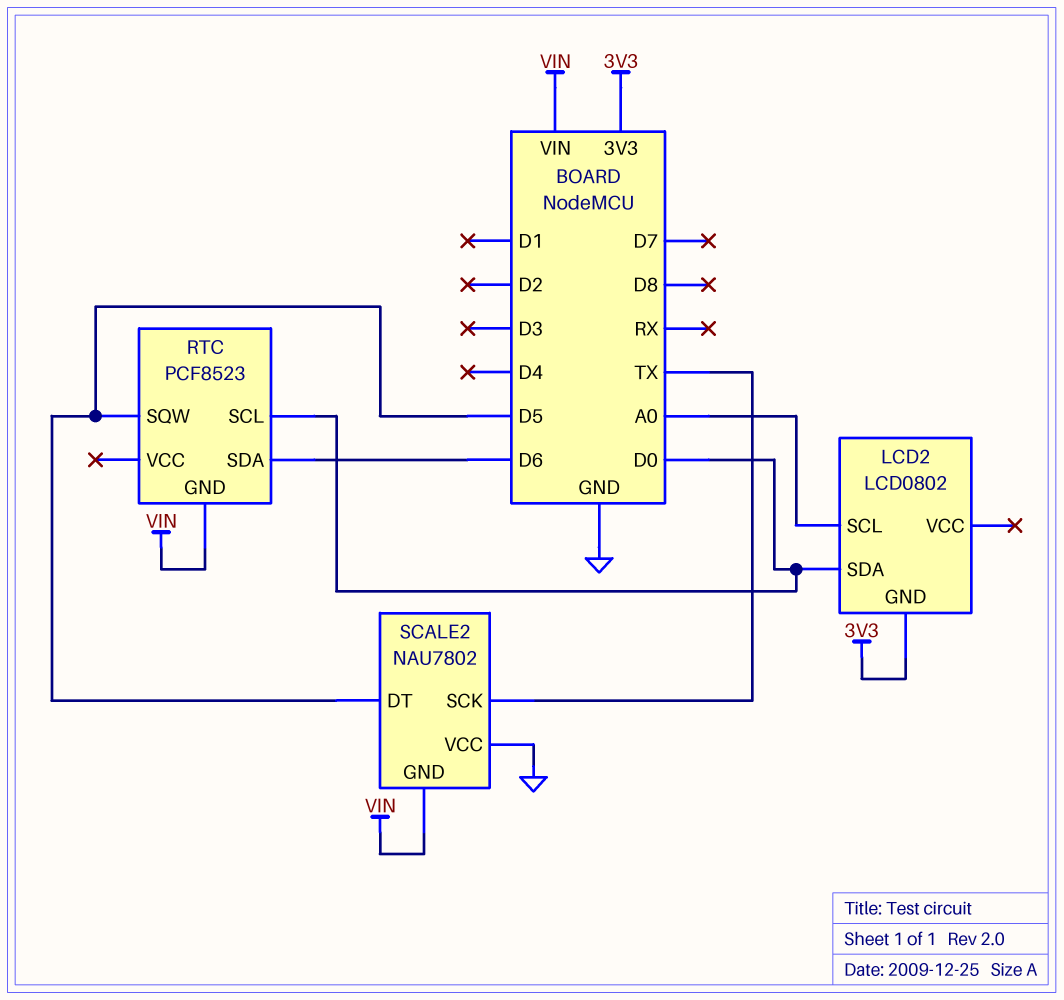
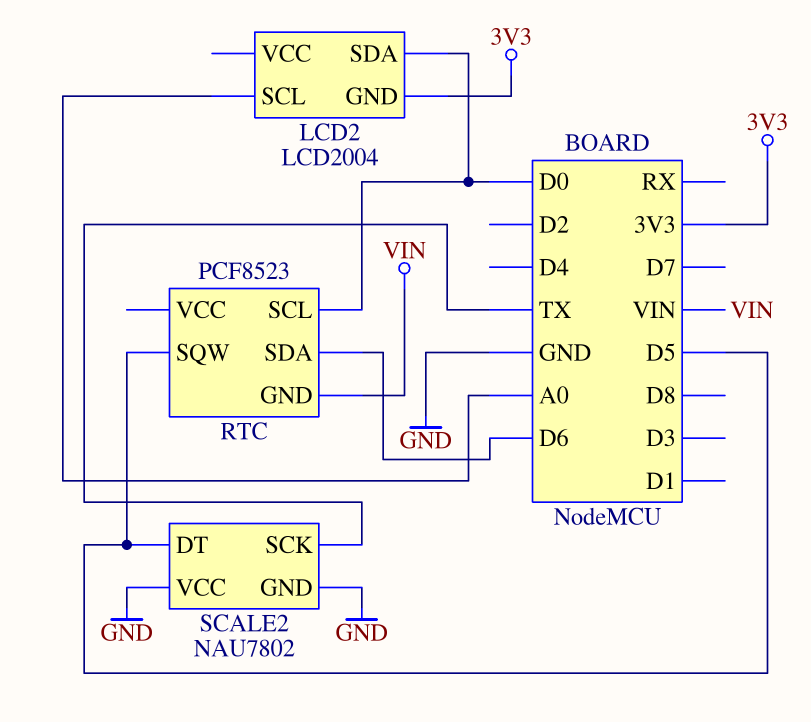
LCD2: LCD0802 -> LCD2004
SCALE2 pin GND: VIN -> GND

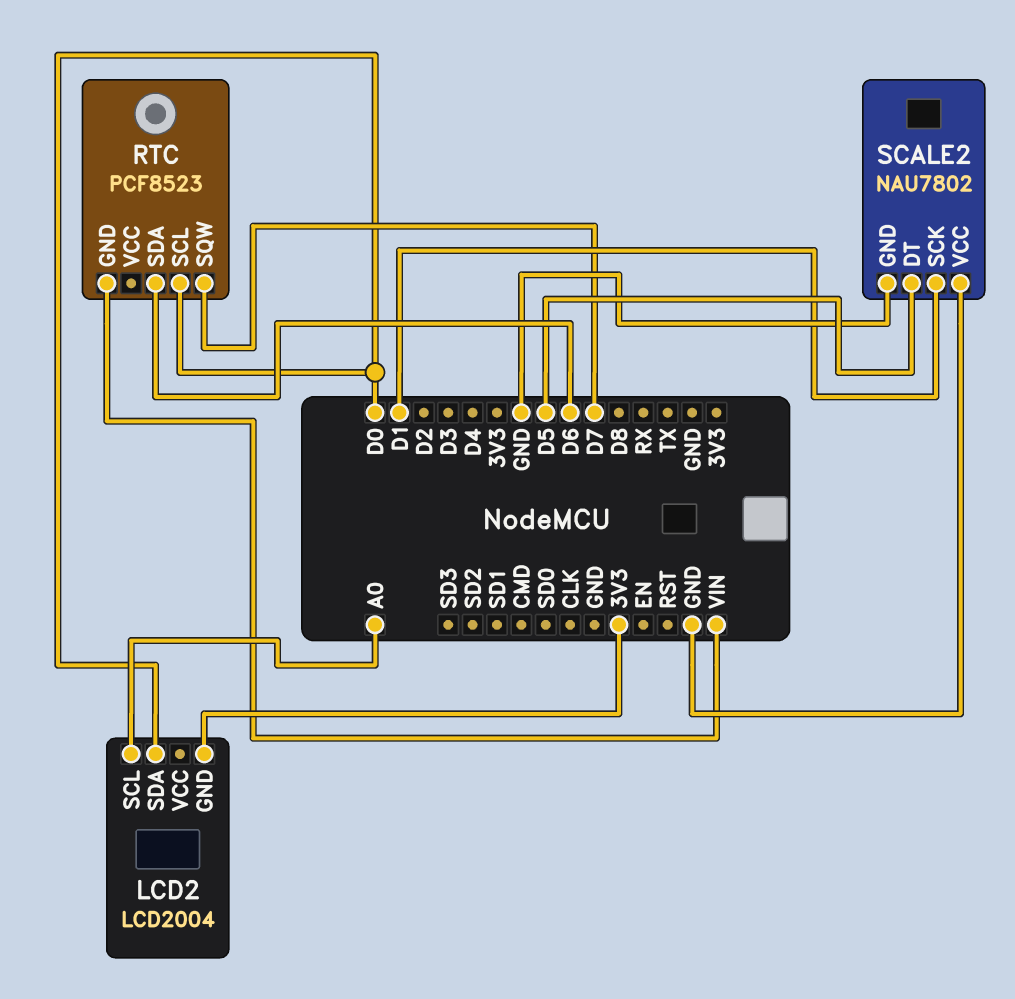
RTC pin SQW: D5 -> D7
SCALE2 pin SCK: TX -> D1

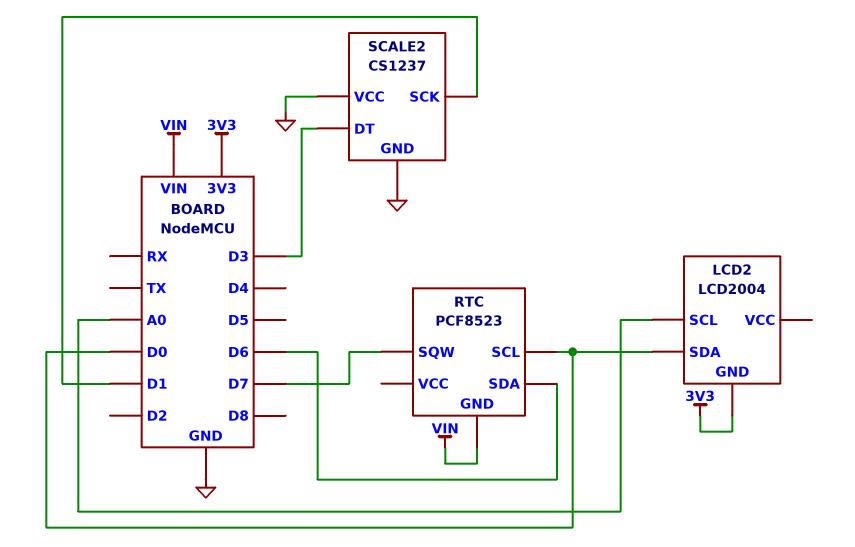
SCALE2: NAU7802 -> CS1237
SCALE2 pin DT: D5 -> D3

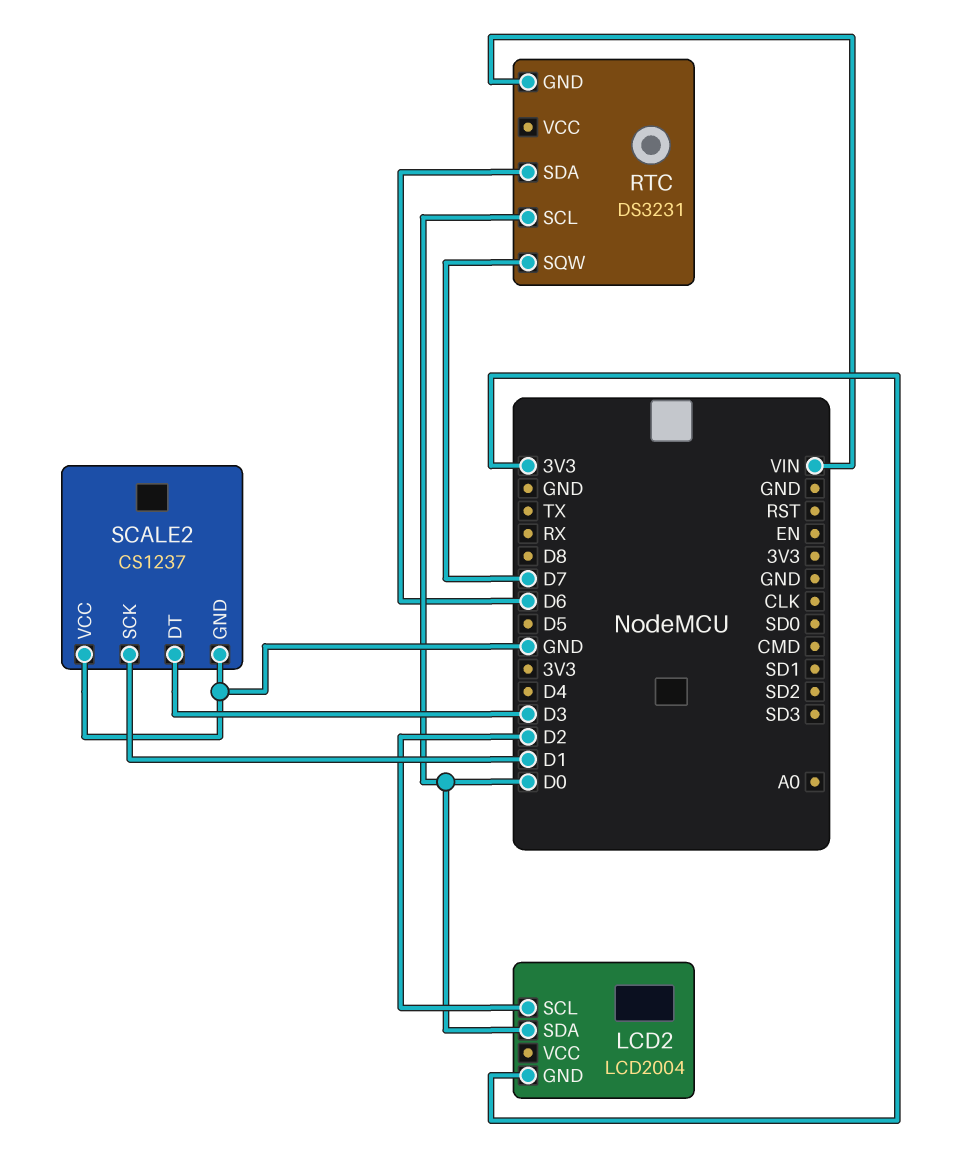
LCD2 pin SCL: A0 -> D2
RTC: PCF8523 -> DS3231

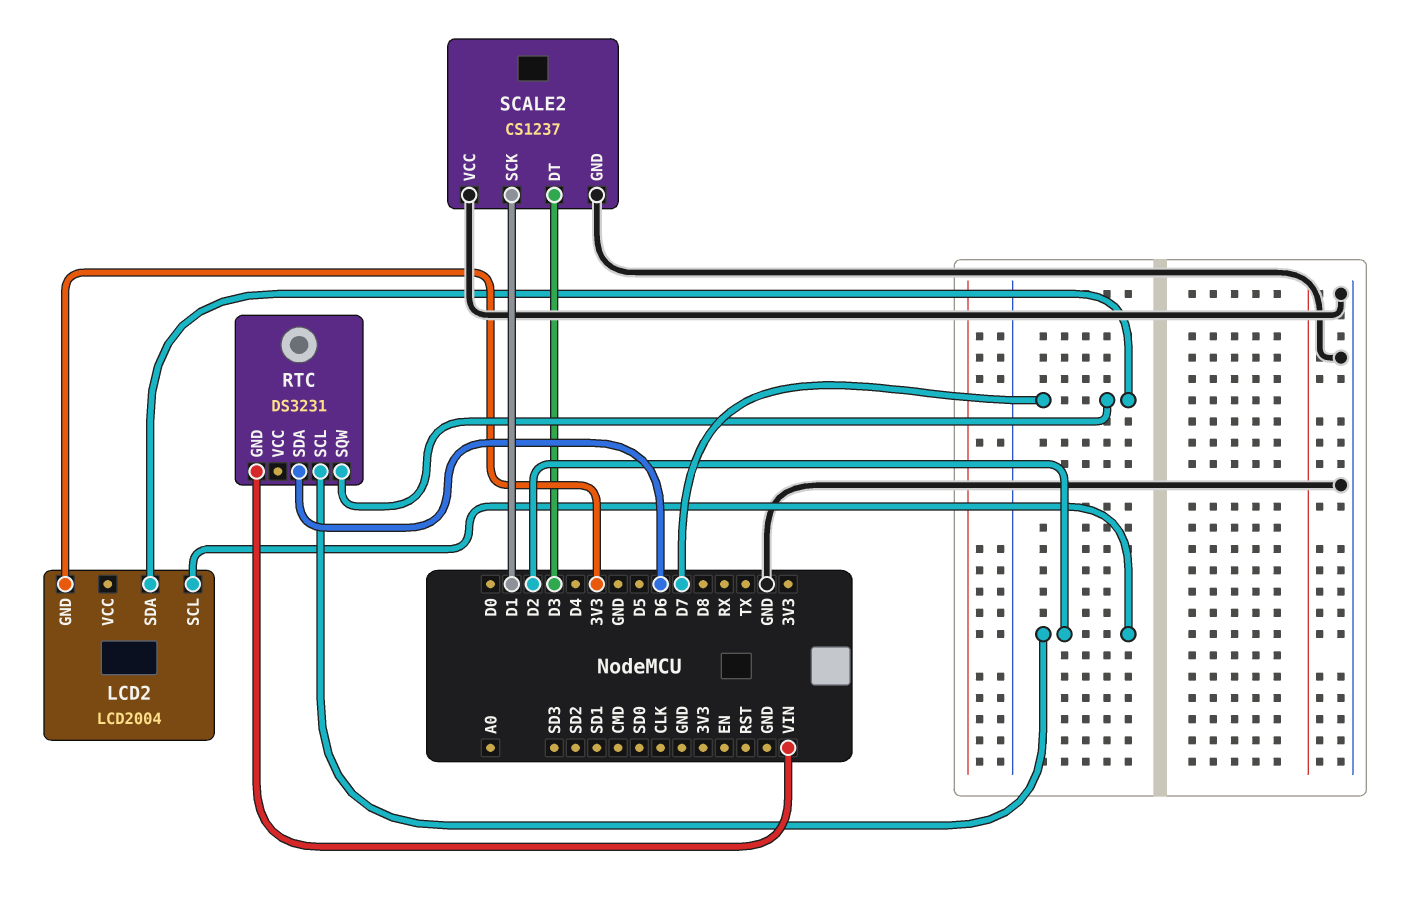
LCD2 pin SDA: D0 -> D7
RTC pin SCL: D0 -> D2

